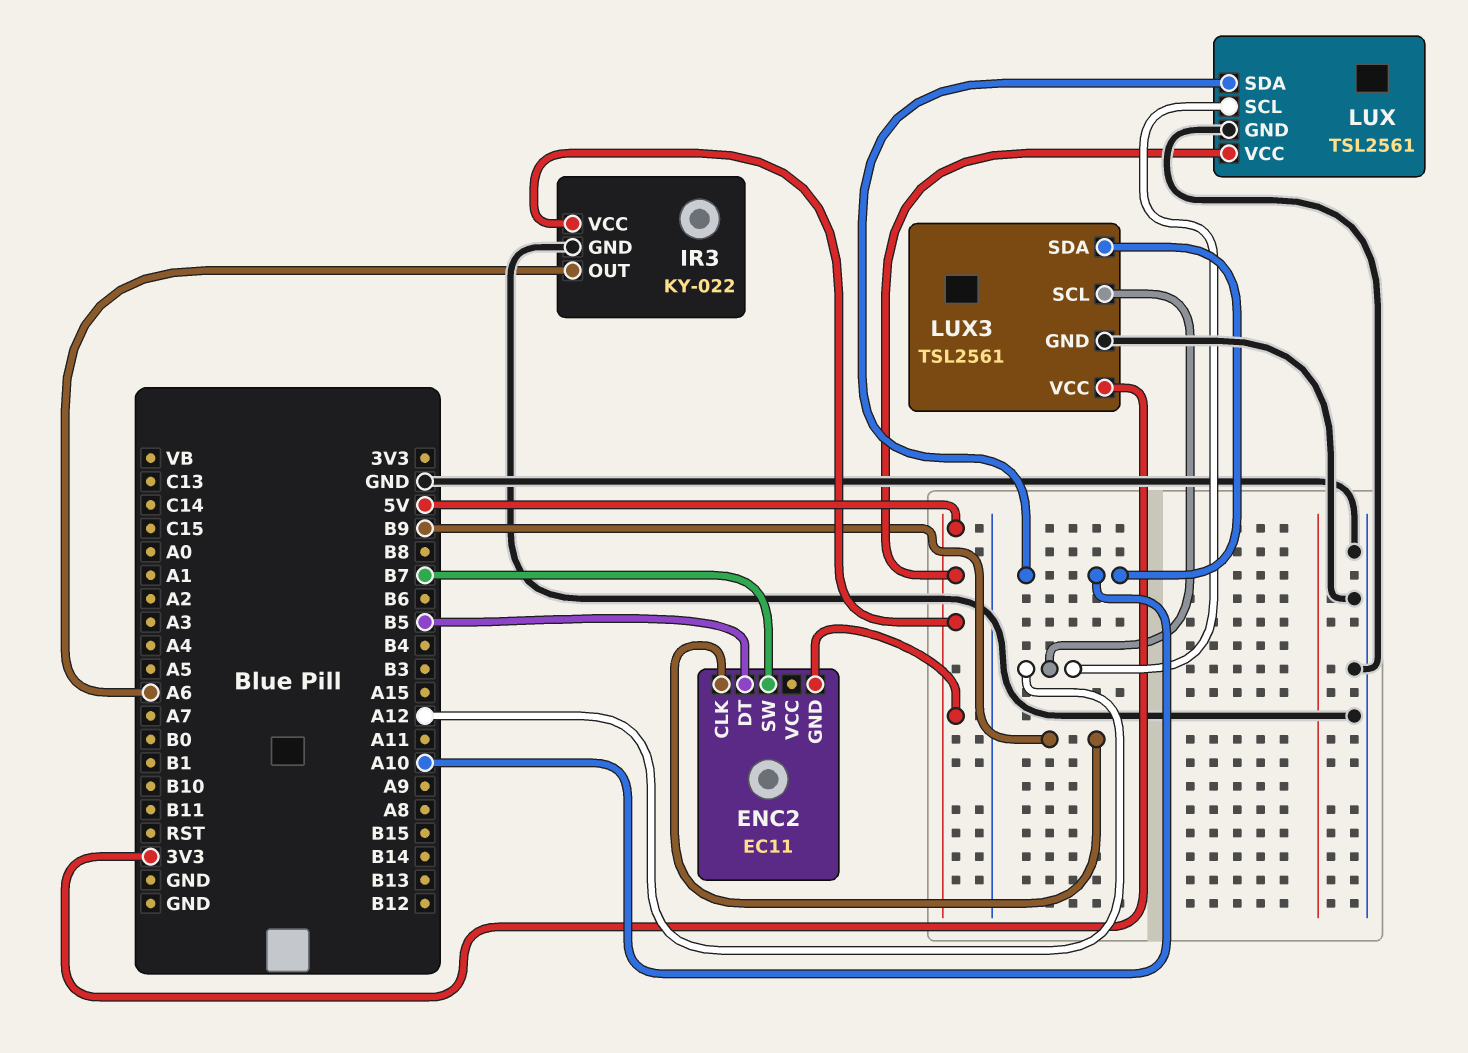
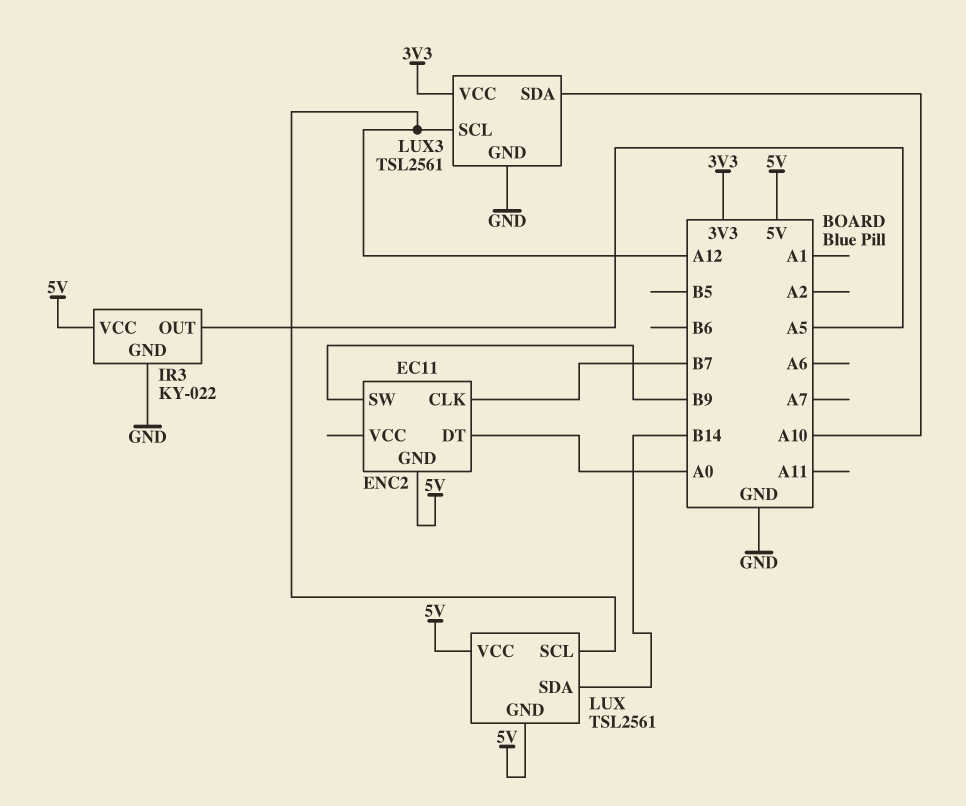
ENC2 pin CLK: B9 -> B7
ENC2 pin DT: B5 -> A0
ENC2 pin SW: B7 -> B9
IR3 pin OUT: A6 -> A5
LUX pin GND: GND -> 5V
LUX pin SDA: A10 -> B14

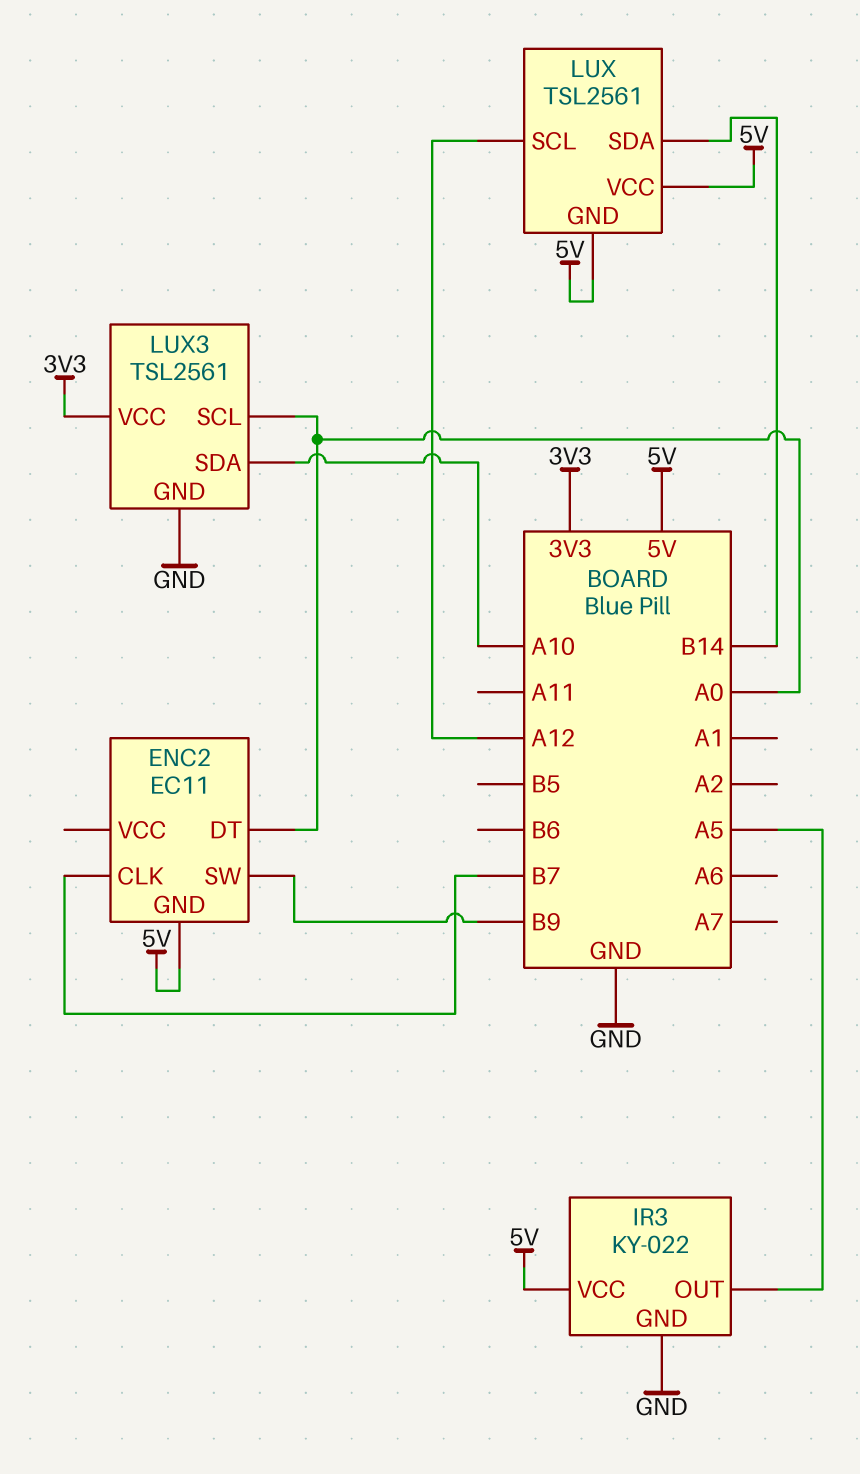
LUX3 pin SCL: A12 -> A0

